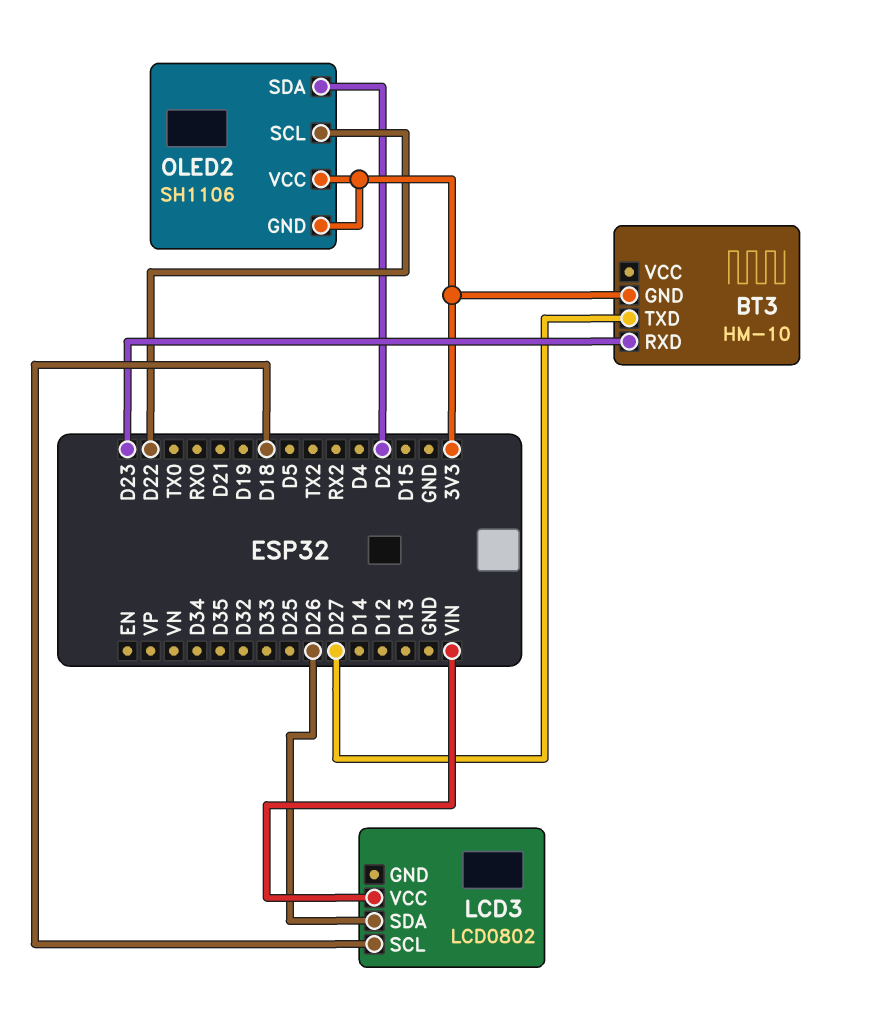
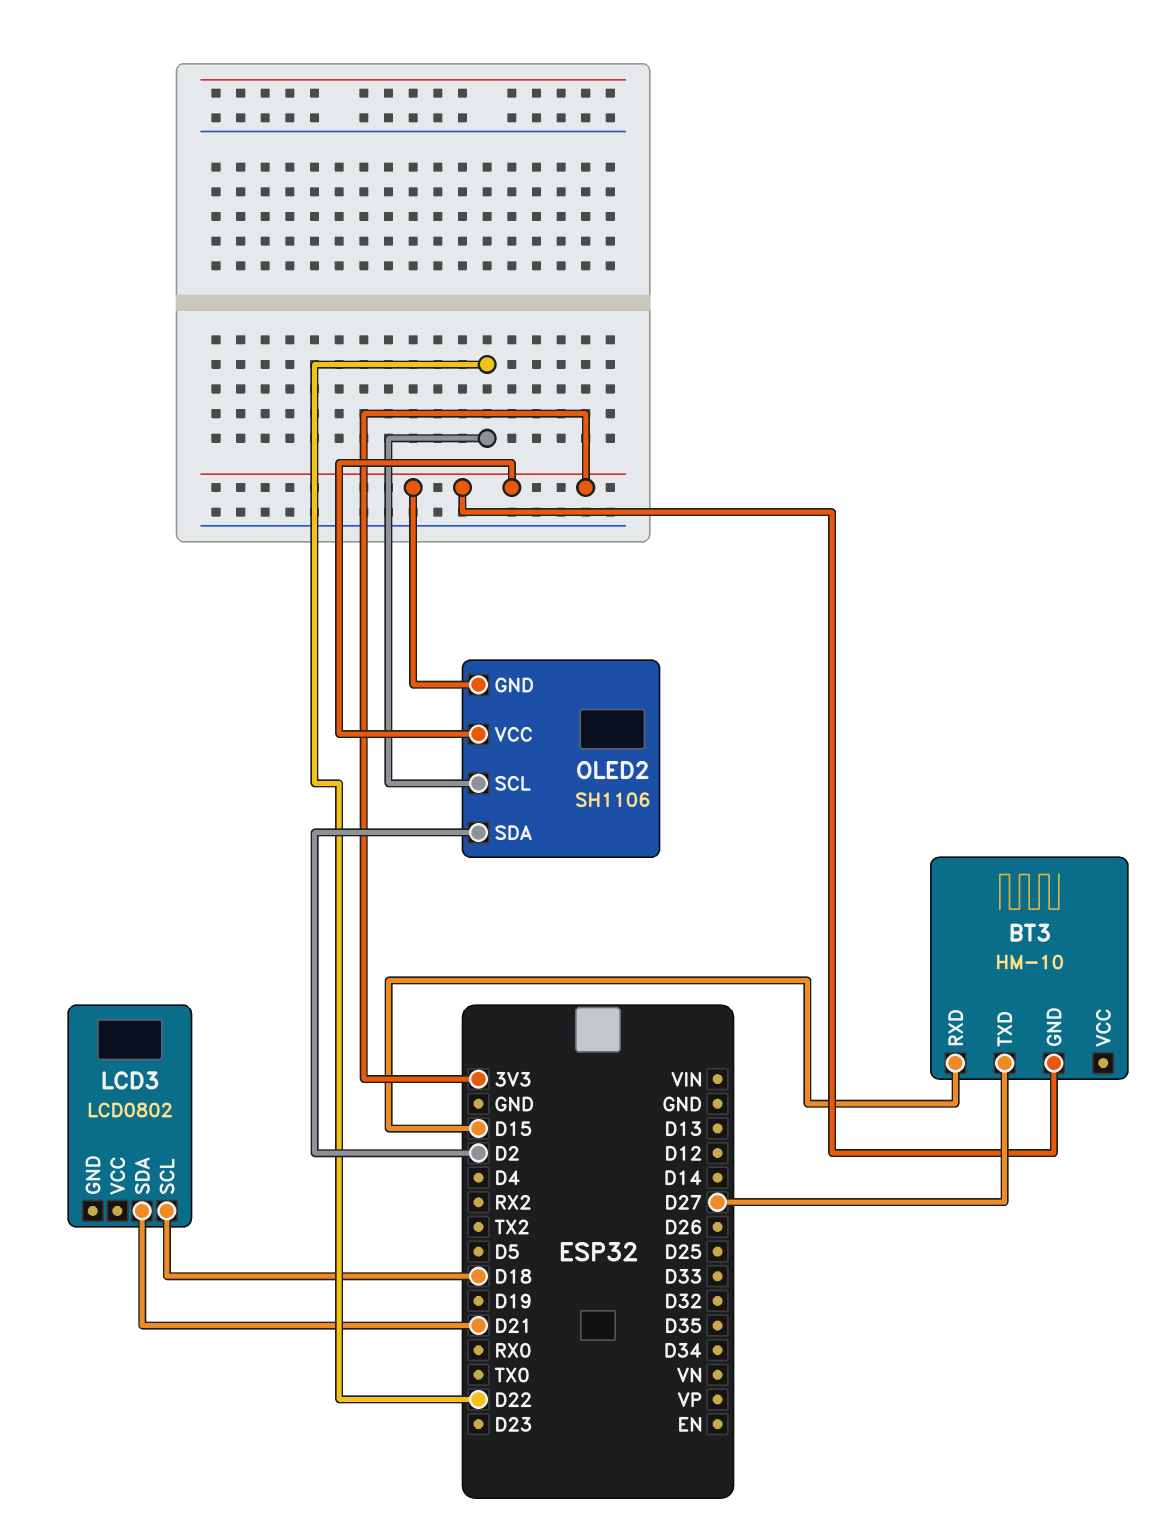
BT3 pin RXD: D23 -> D15
LCD3 pin SDA: D26 -> D21
LCD3 pin VCC: VIN -> none

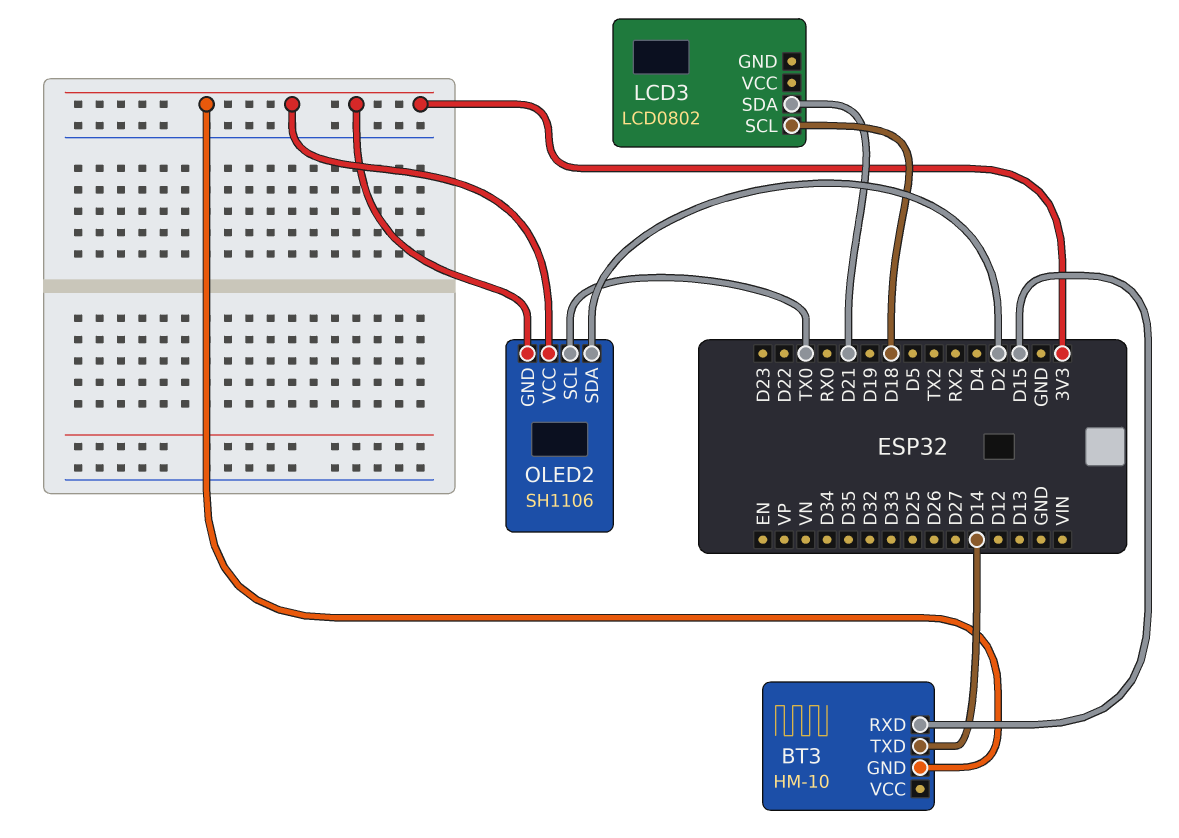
BT3 pin TXD: D27 -> D14
OLED2 pin SCL: D22 -> TX0

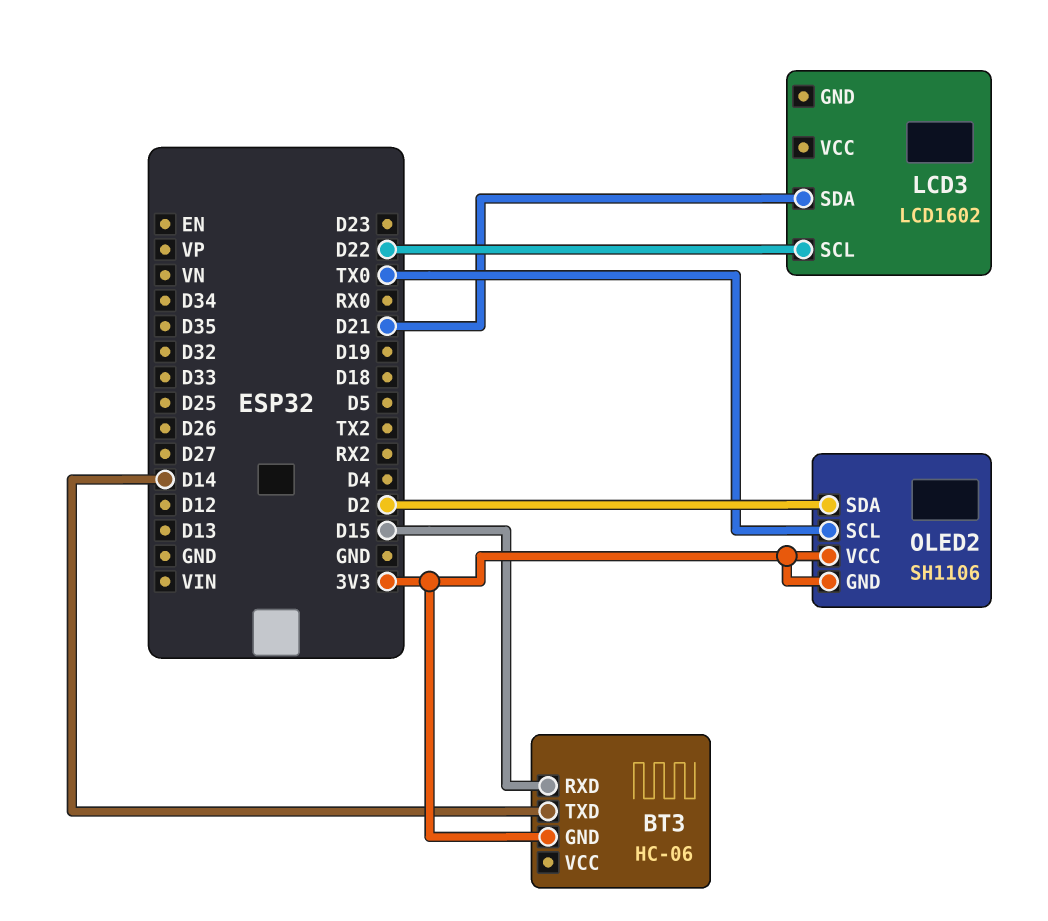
BT3: HM-10 -> HC-06
LCD3: LCD0802 -> LCD1602
LCD3 pin SCL: D18 -> D22

